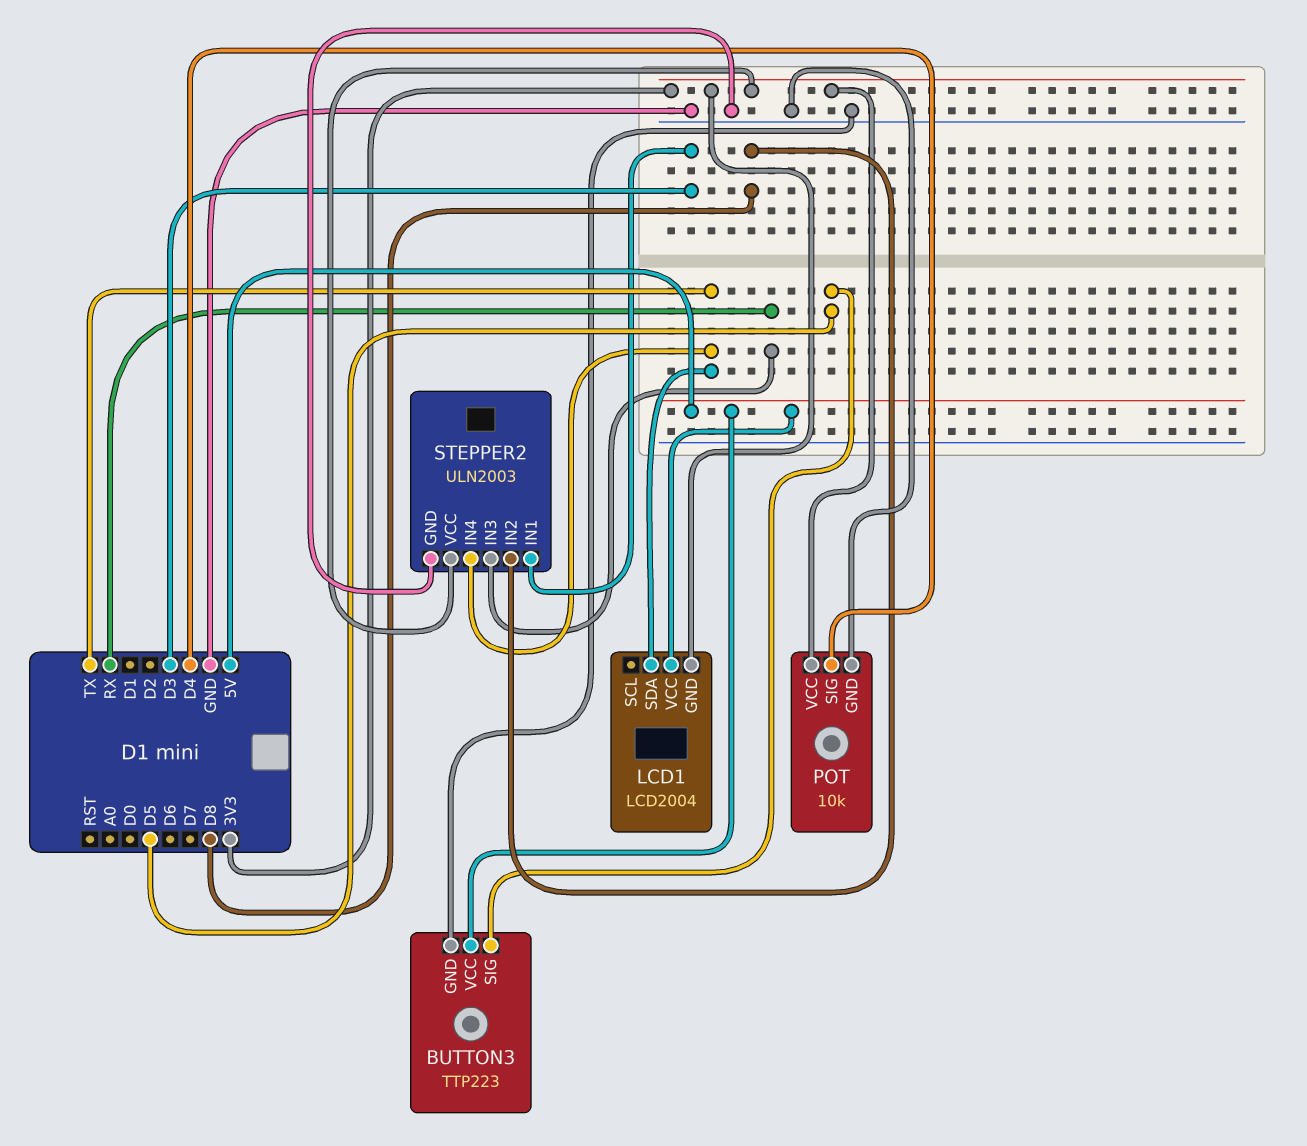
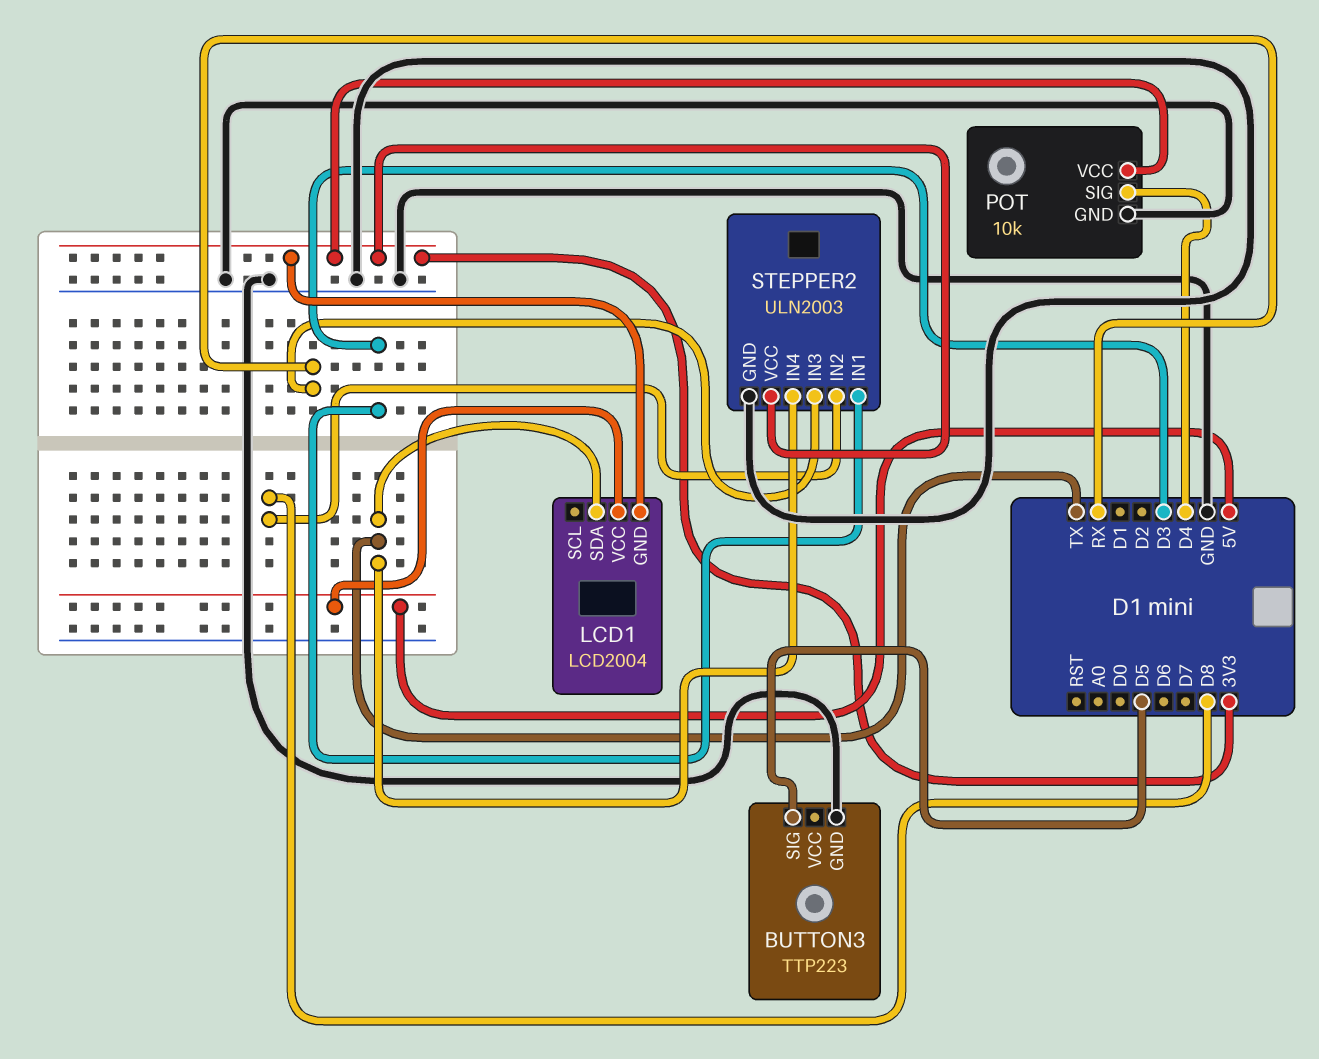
BUTTON3 pin VCC: 5V -> none

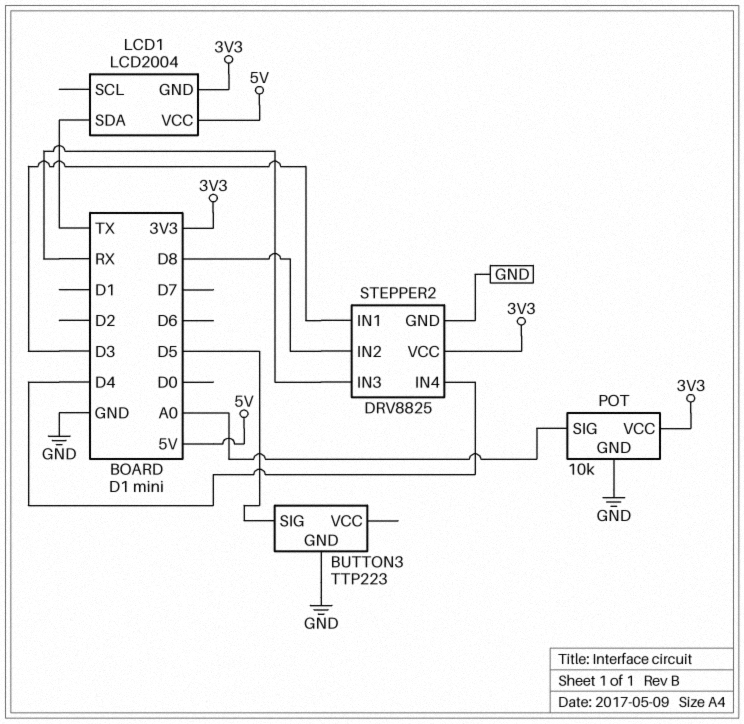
POT pin SIG: D4 -> A0
STEPPER2: ULN2003 -> DRV8825
STEPPER2 pin IN4: TX -> D4

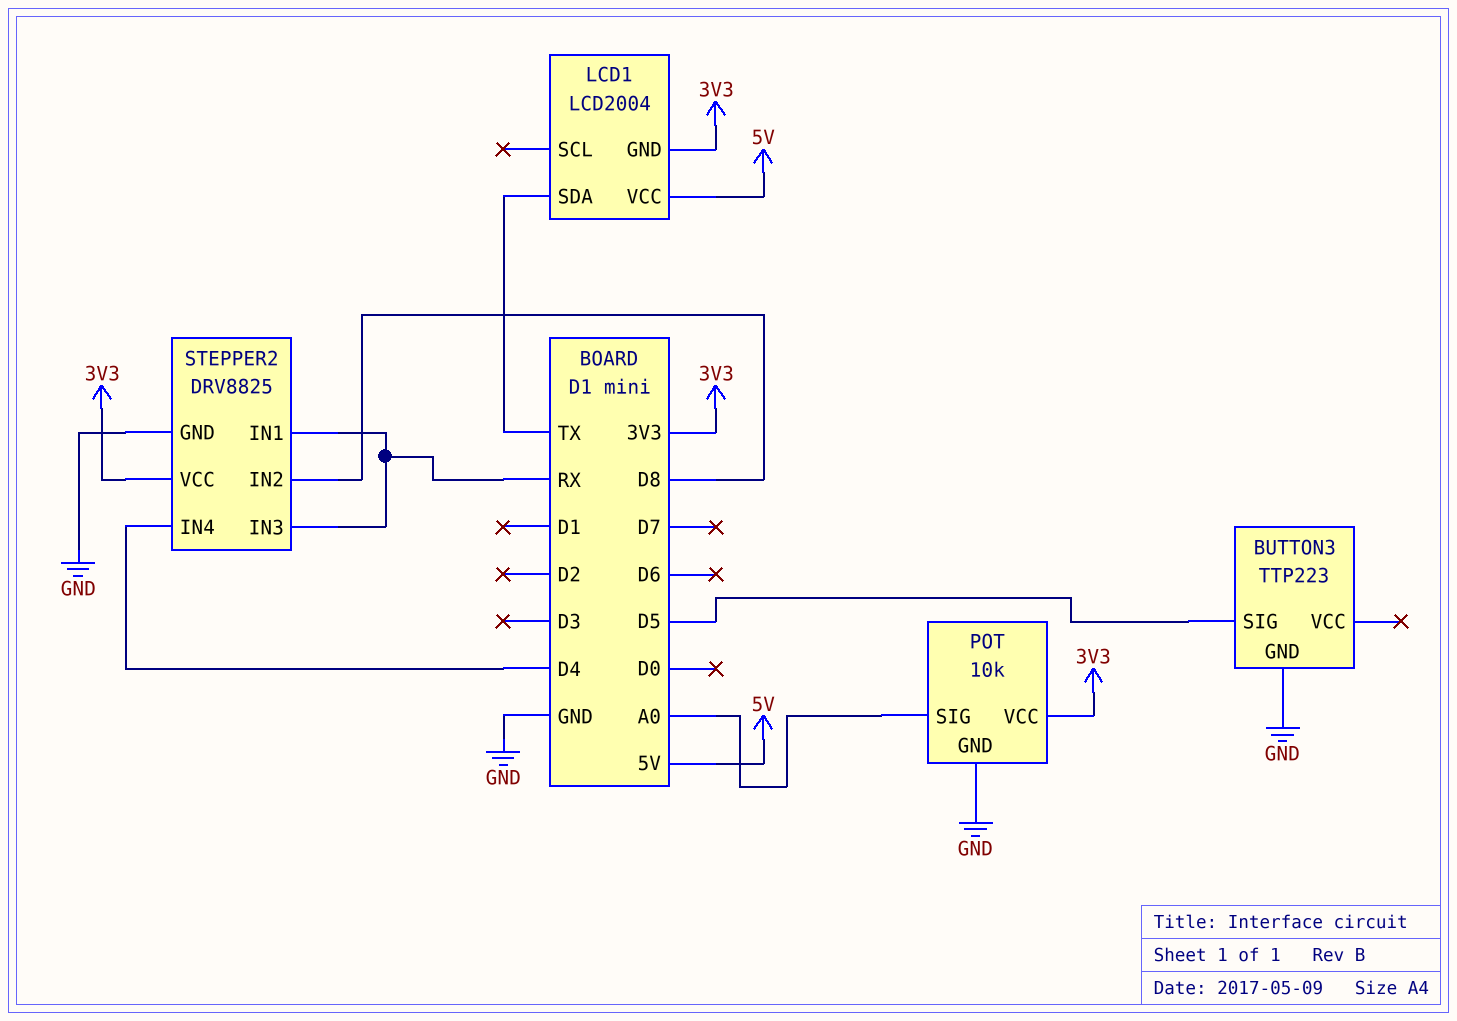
STEPPER2 pin IN1: D3 -> RX

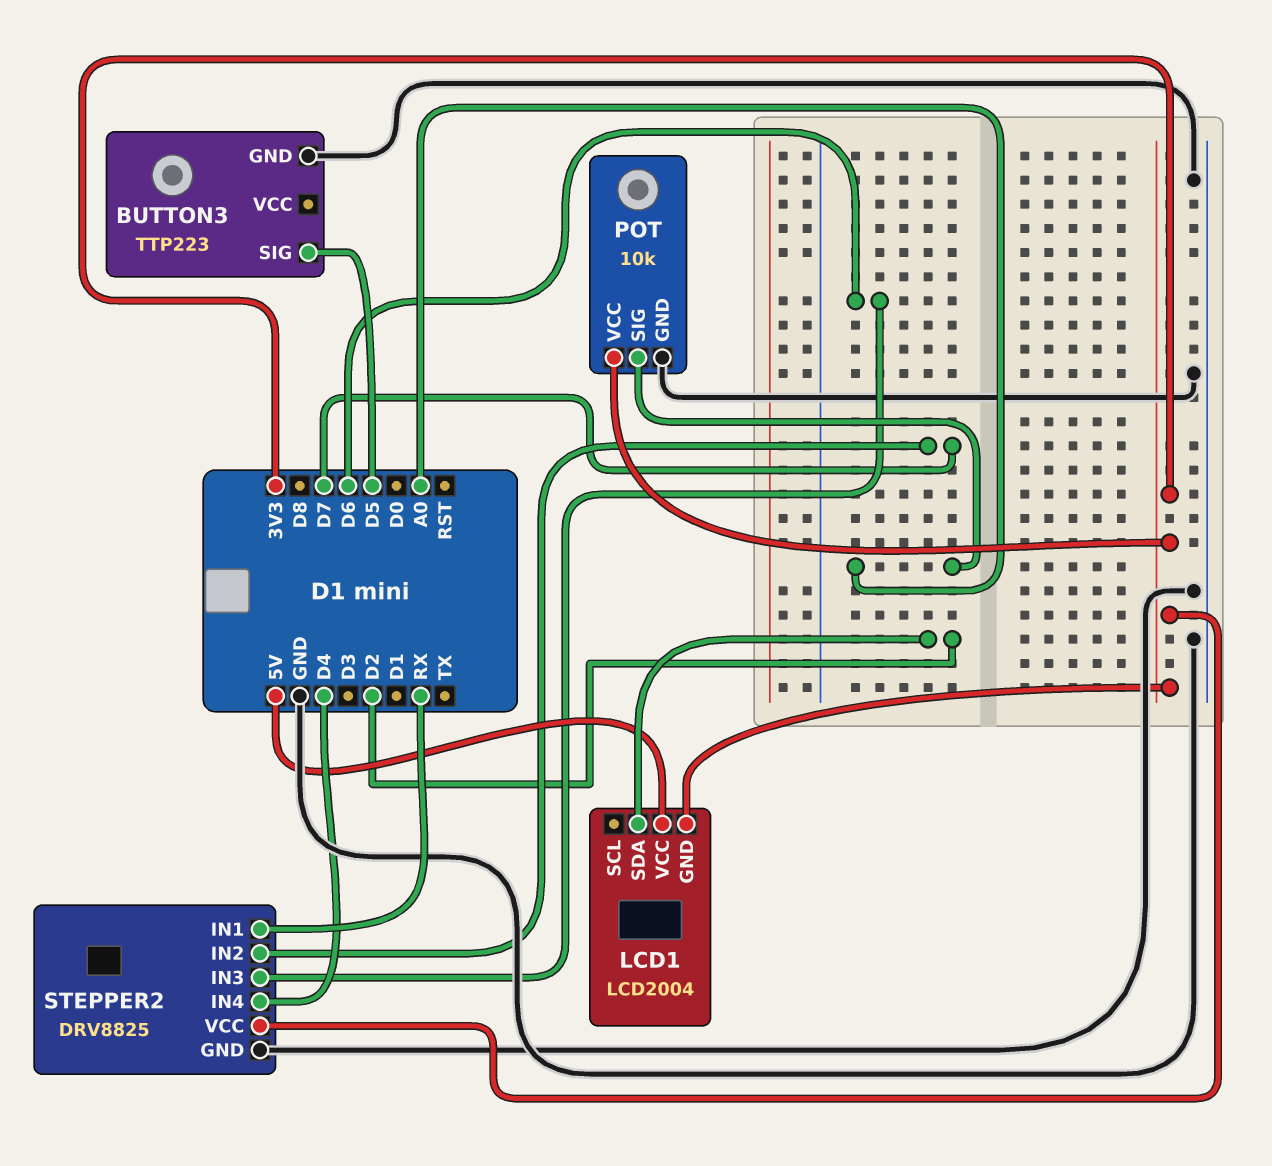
LCD1 pin SDA: TX -> D2
STEPPER2 pin IN2: D8 -> D7
STEPPER2 pin IN3: RX -> D6

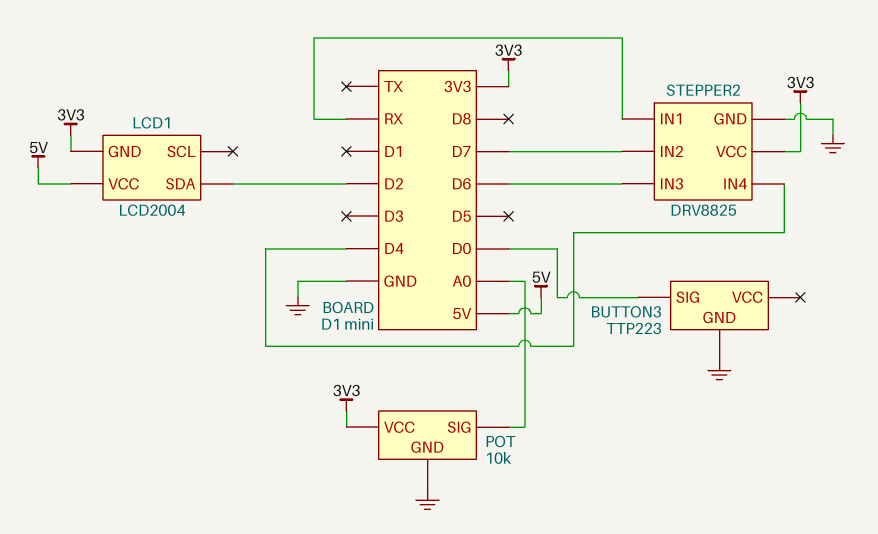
BUTTON3 pin SIG: D5 -> D0

